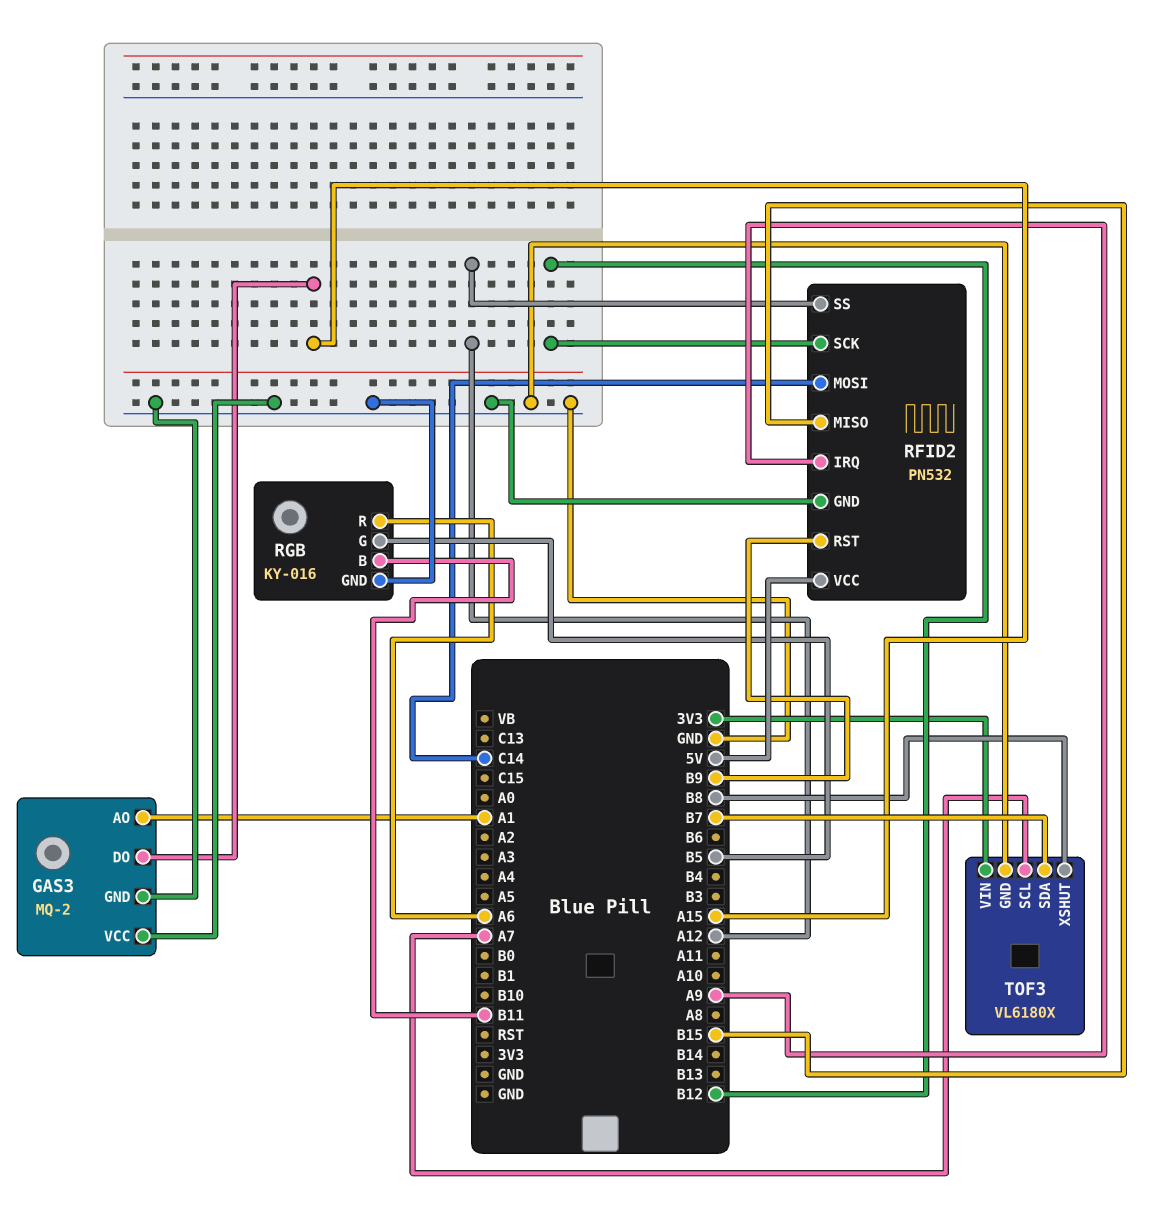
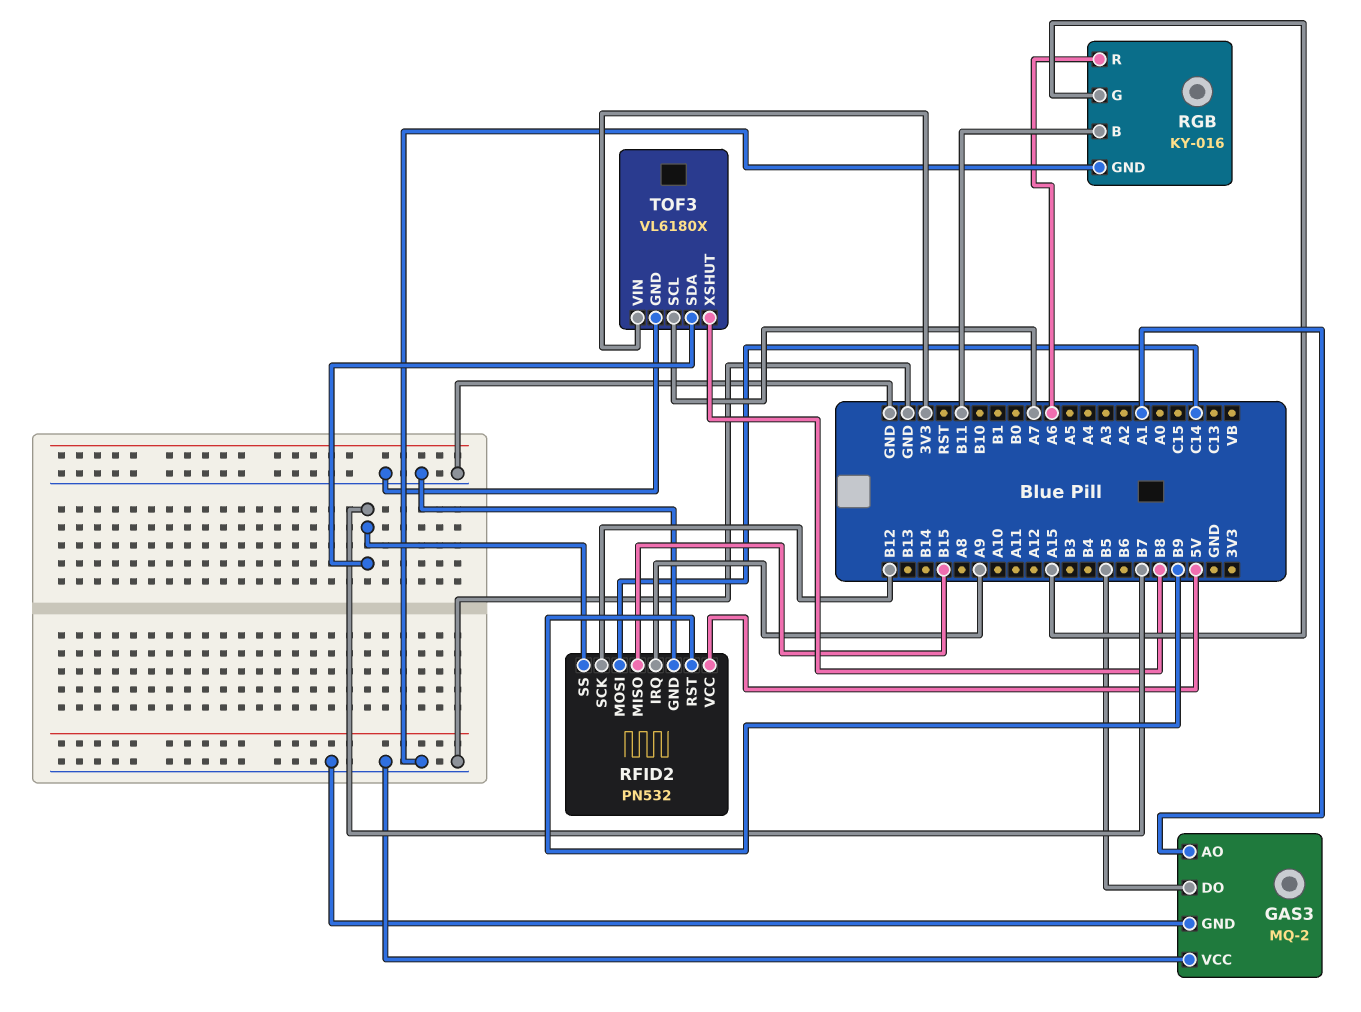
GAS3 pin DO: A15 -> B5
RFID2 pin SS: A12 -> B7
RGB pin G: B5 -> A15

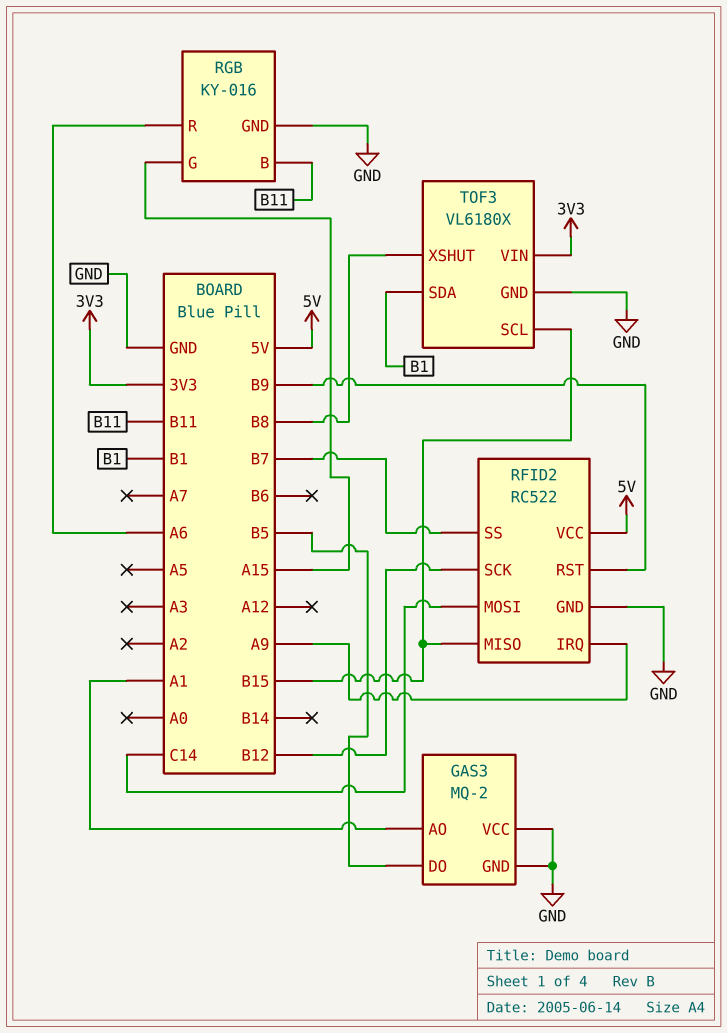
RFID2: PN532 -> RC522
TOF3 pin SCL: A7 -> B15
TOF3 pin SDA: B7 -> B1

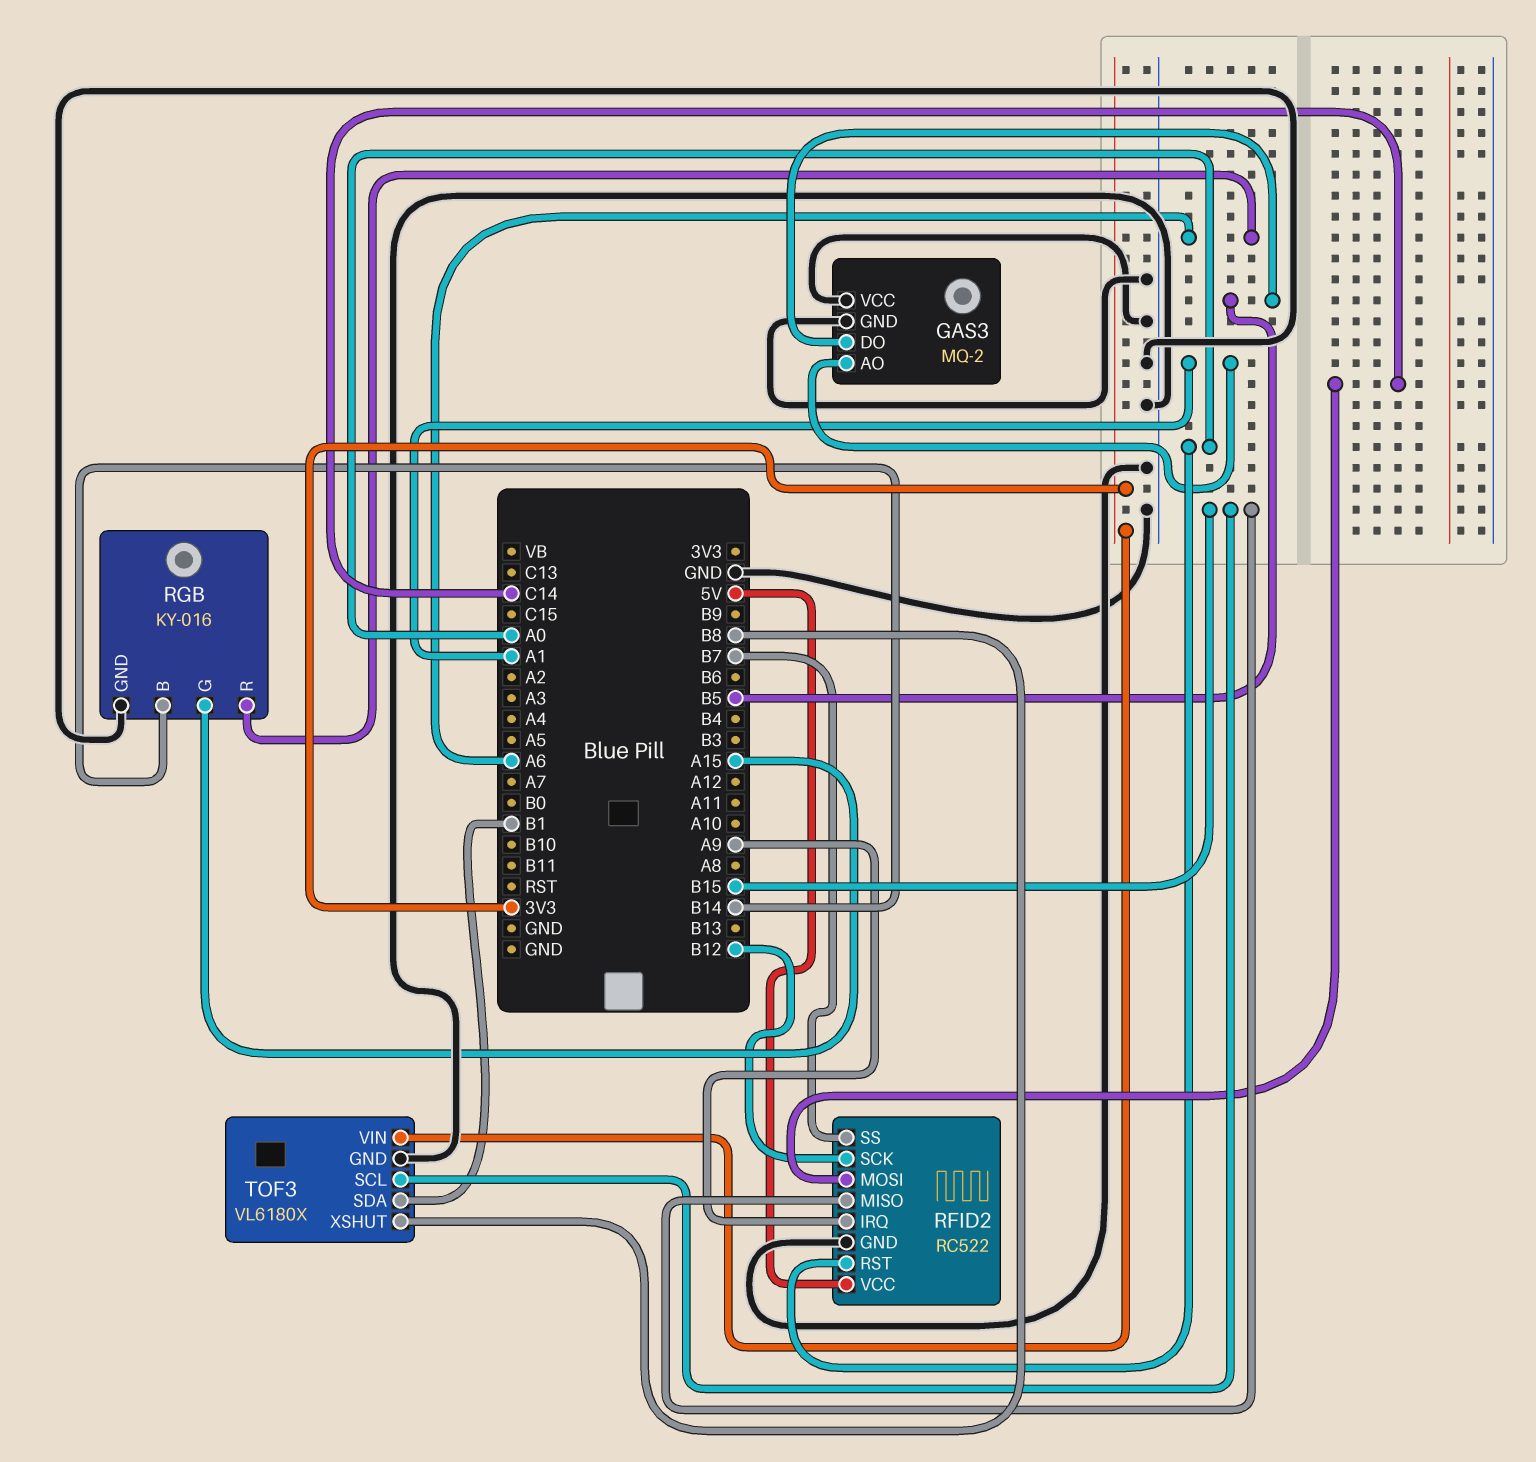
RFID2 pin RST: B9 -> A0
RGB pin B: B11 -> B14

